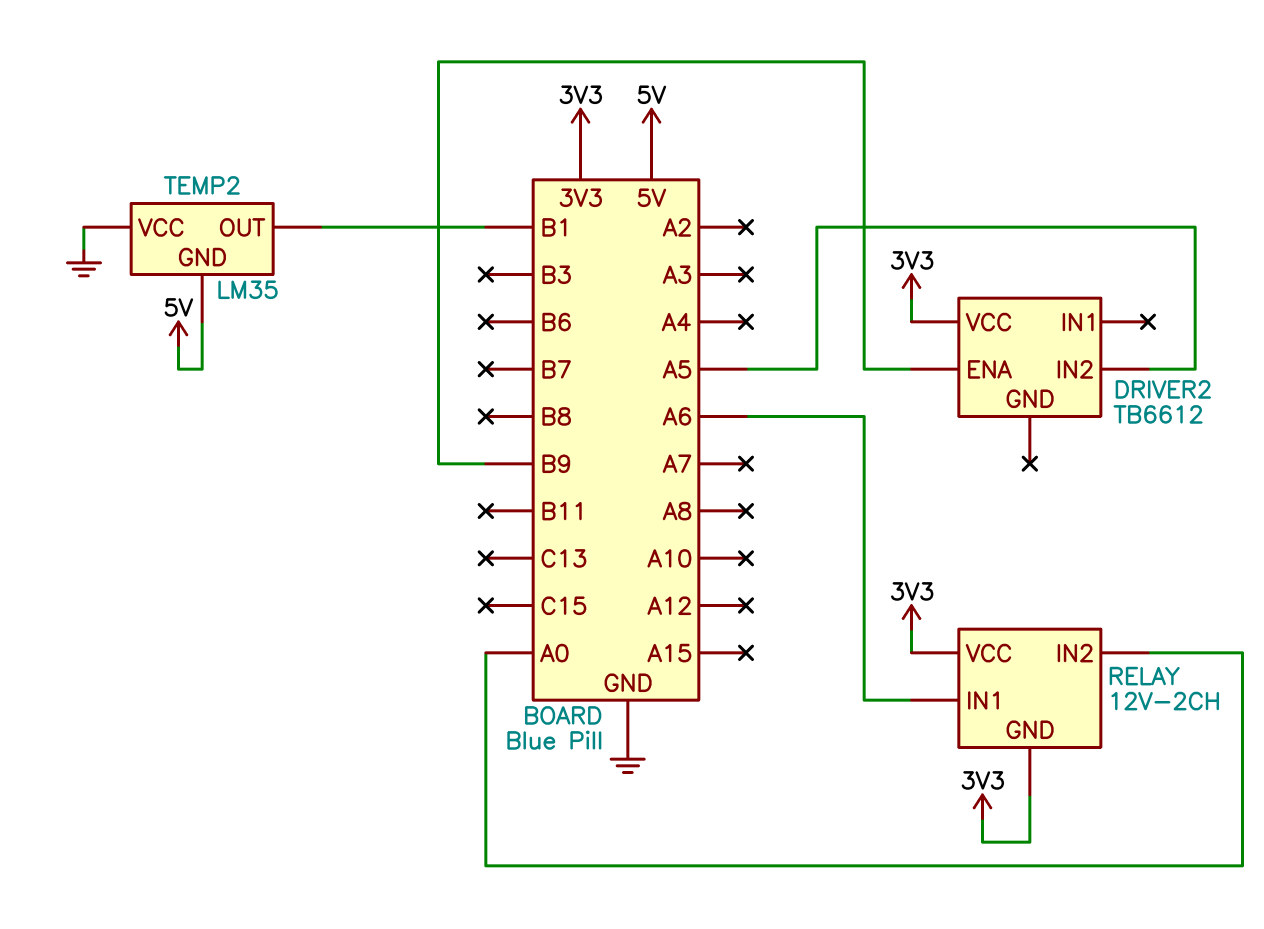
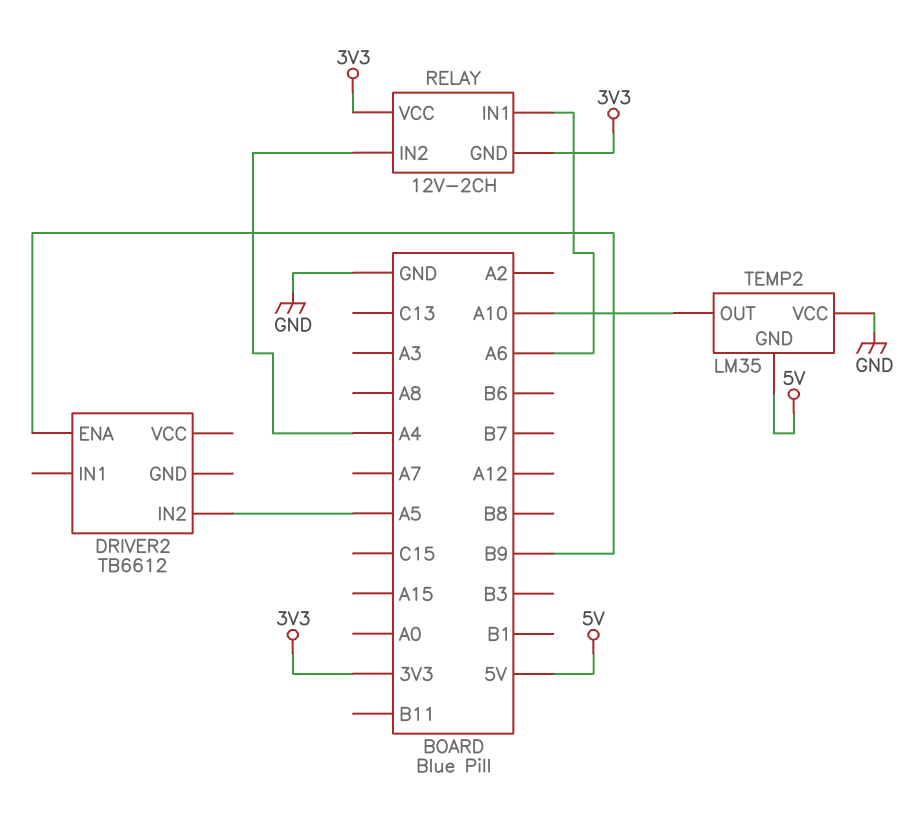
DRIVER2 pin VCC: 3V3 -> none
RELAY pin IN2: A0 -> A4
TEMP2 pin OUT: B1 -> A10

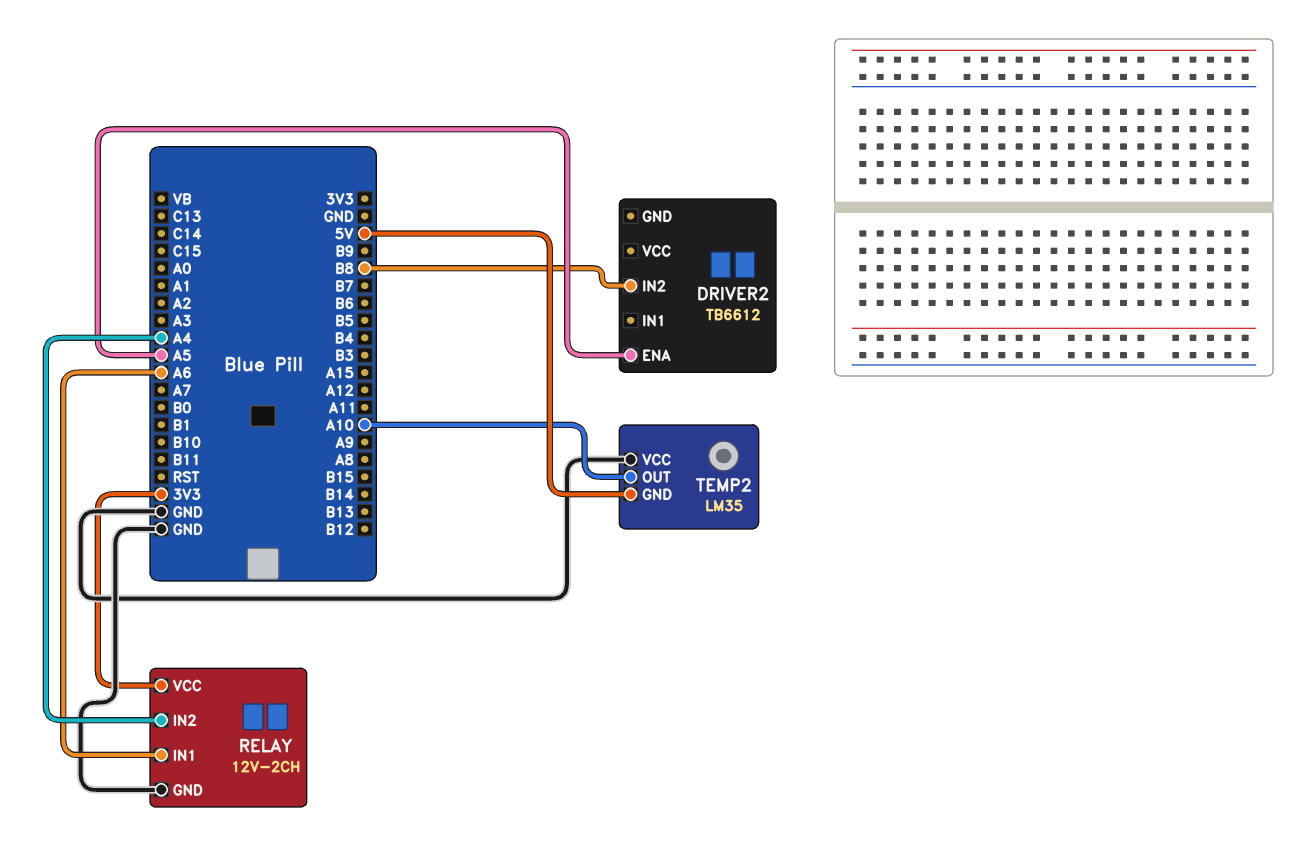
DRIVER2 pin ENA: B9 -> A5
DRIVER2 pin IN2: A5 -> B8
RELAY pin GND: 3V3 -> GND

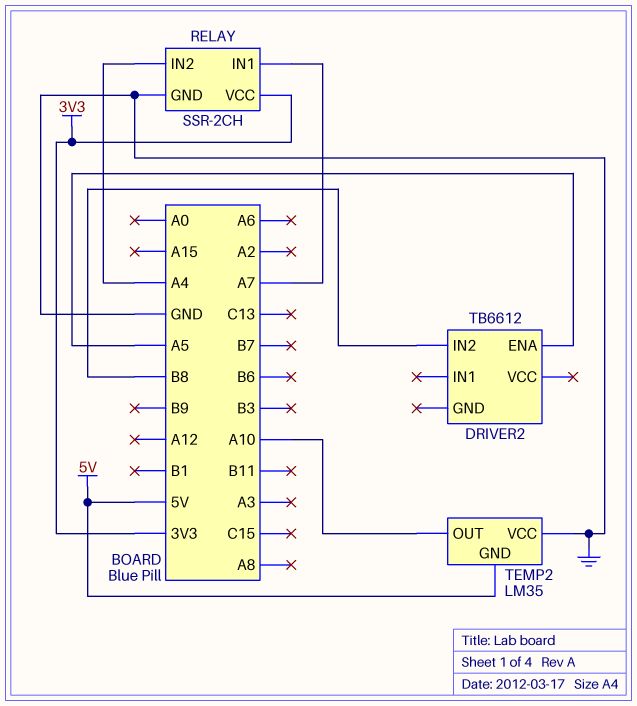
RELAY: 12V-2CH -> SSR-2CH
RELAY pin IN1: A6 -> A7

